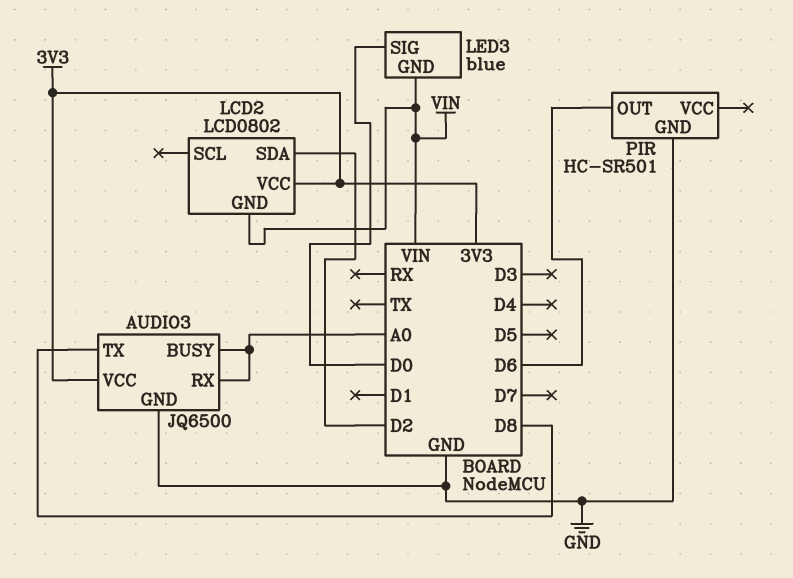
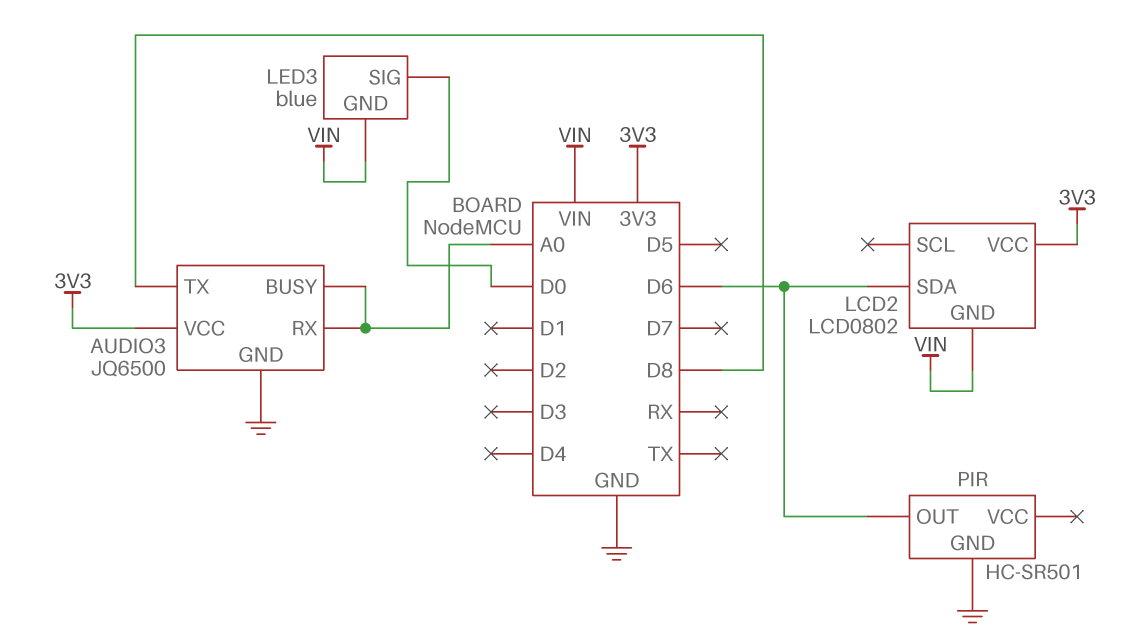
LCD2 pin SDA: D2 -> D6

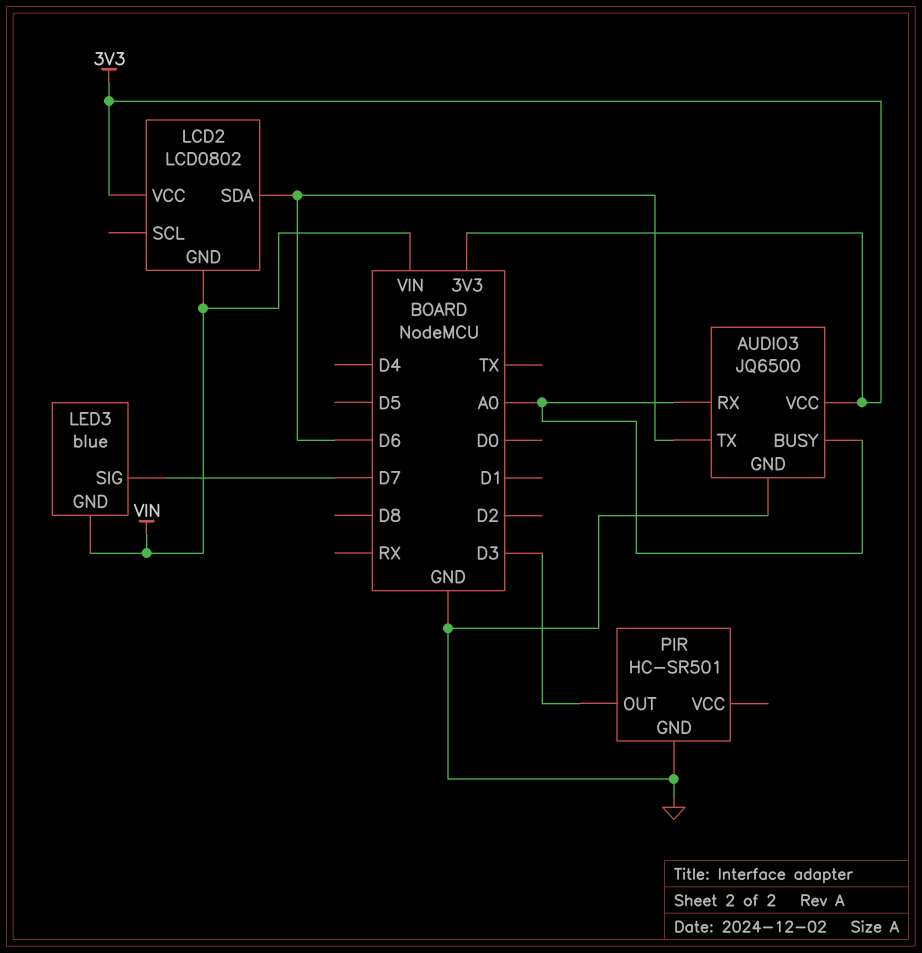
AUDIO3 pin TX: D8 -> D6
LED3 pin SIG: D0 -> D7
PIR pin OUT: D6 -> D3

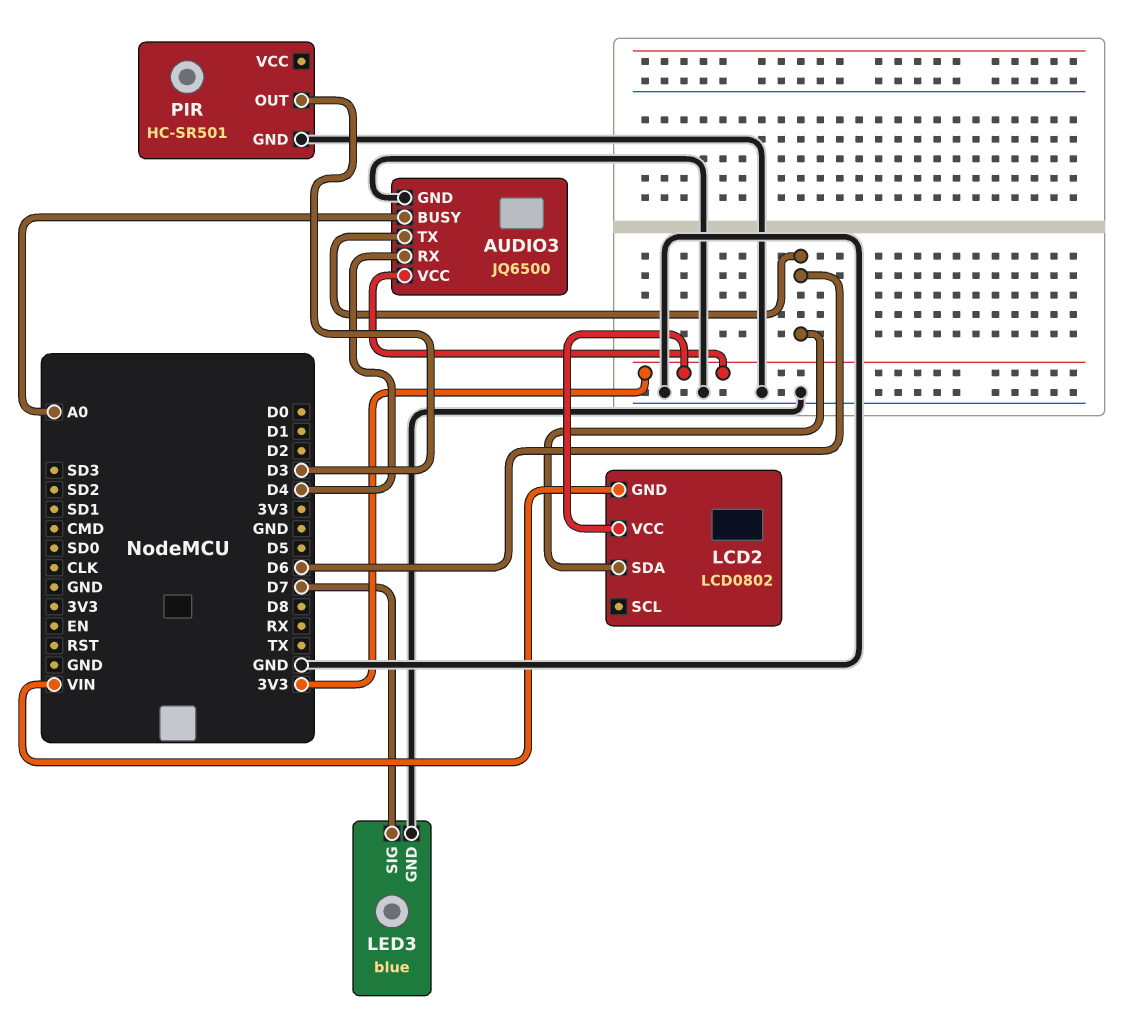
AUDIO3 pin RX: A0 -> D4
LED3 pin GND: VIN -> GND

